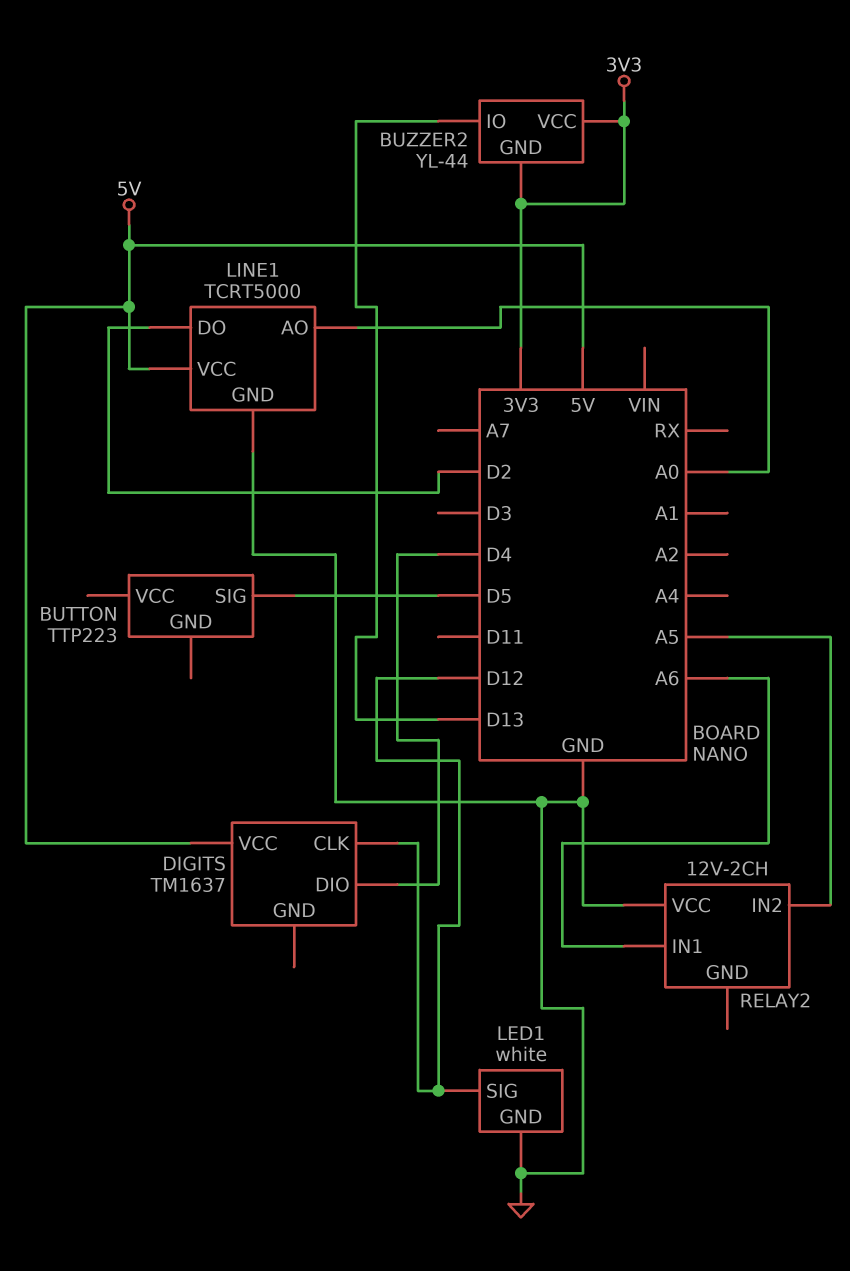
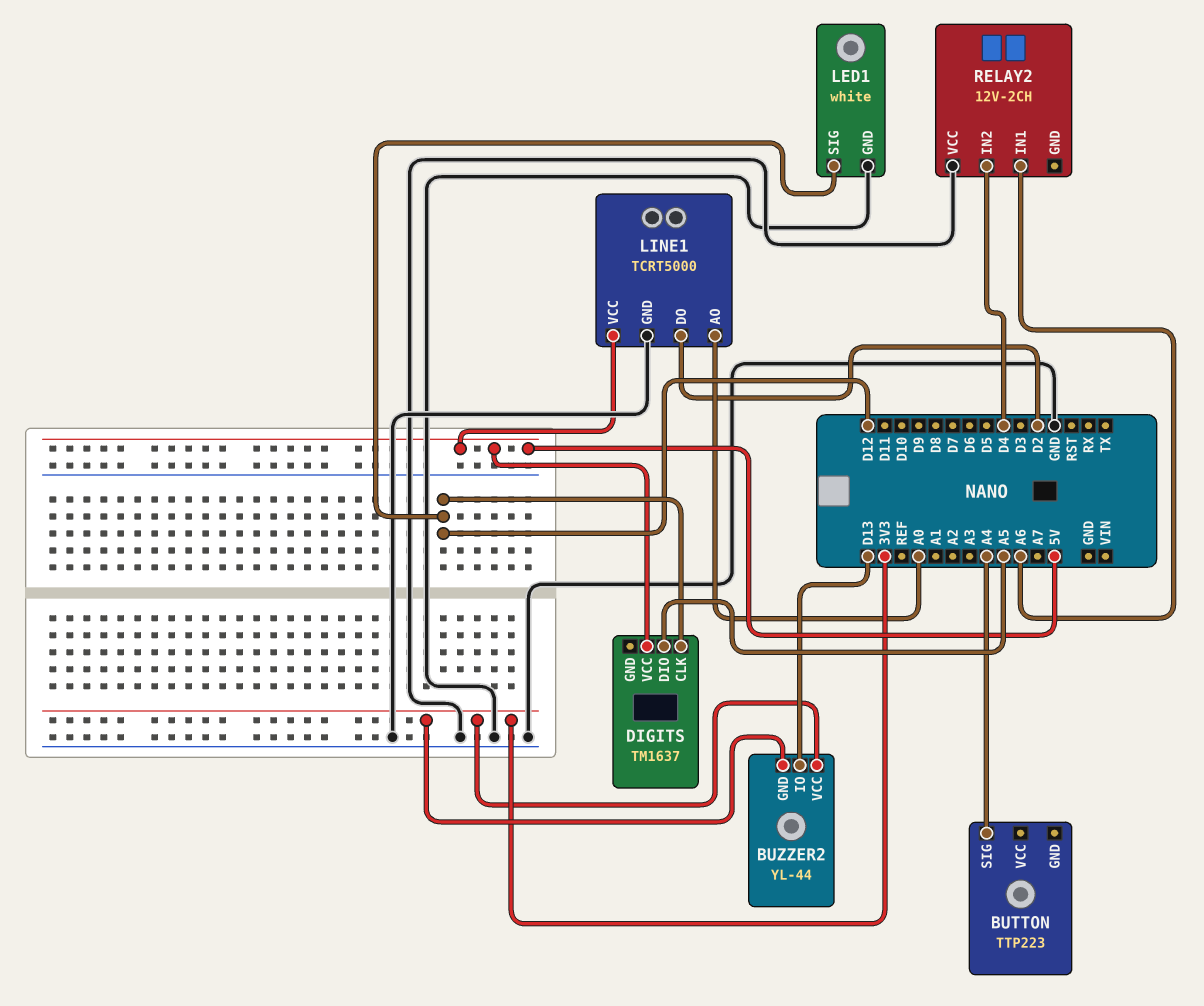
BUTTON pin SIG: D5 -> A4
DIGITS pin DIO: D4 -> A5
RELAY2 pin IN2: A5 -> D4

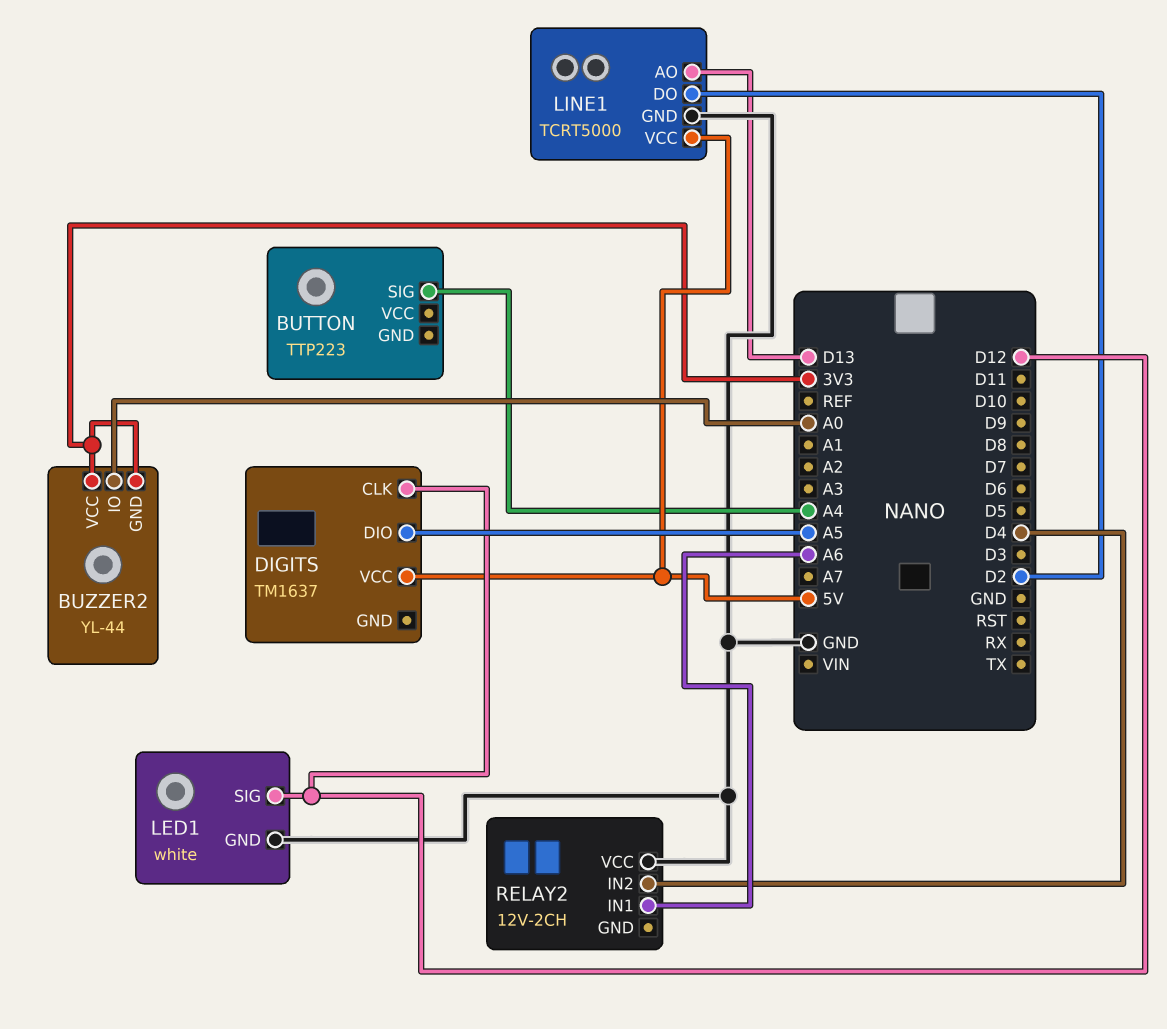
BUZZER2 pin IO: D13 -> A0
LINE1 pin AO: A0 -> D13

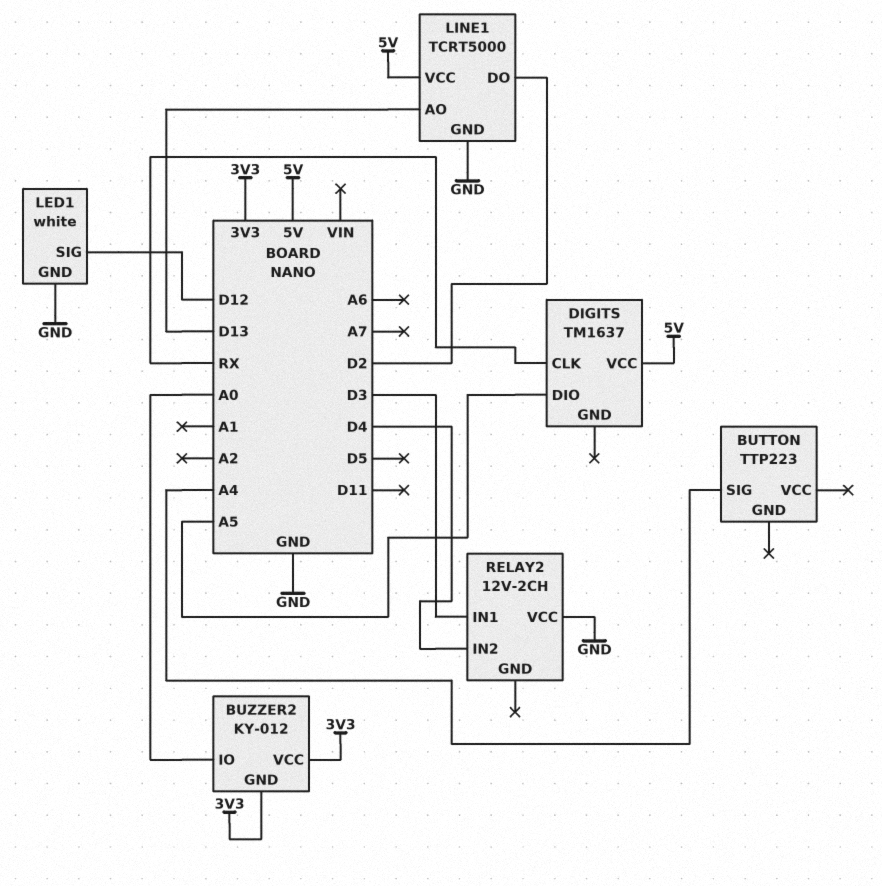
BUZZER2: YL-44 -> KY-012
DIGITS pin CLK: D12 -> RX
RELAY2 pin IN1: A6 -> D3

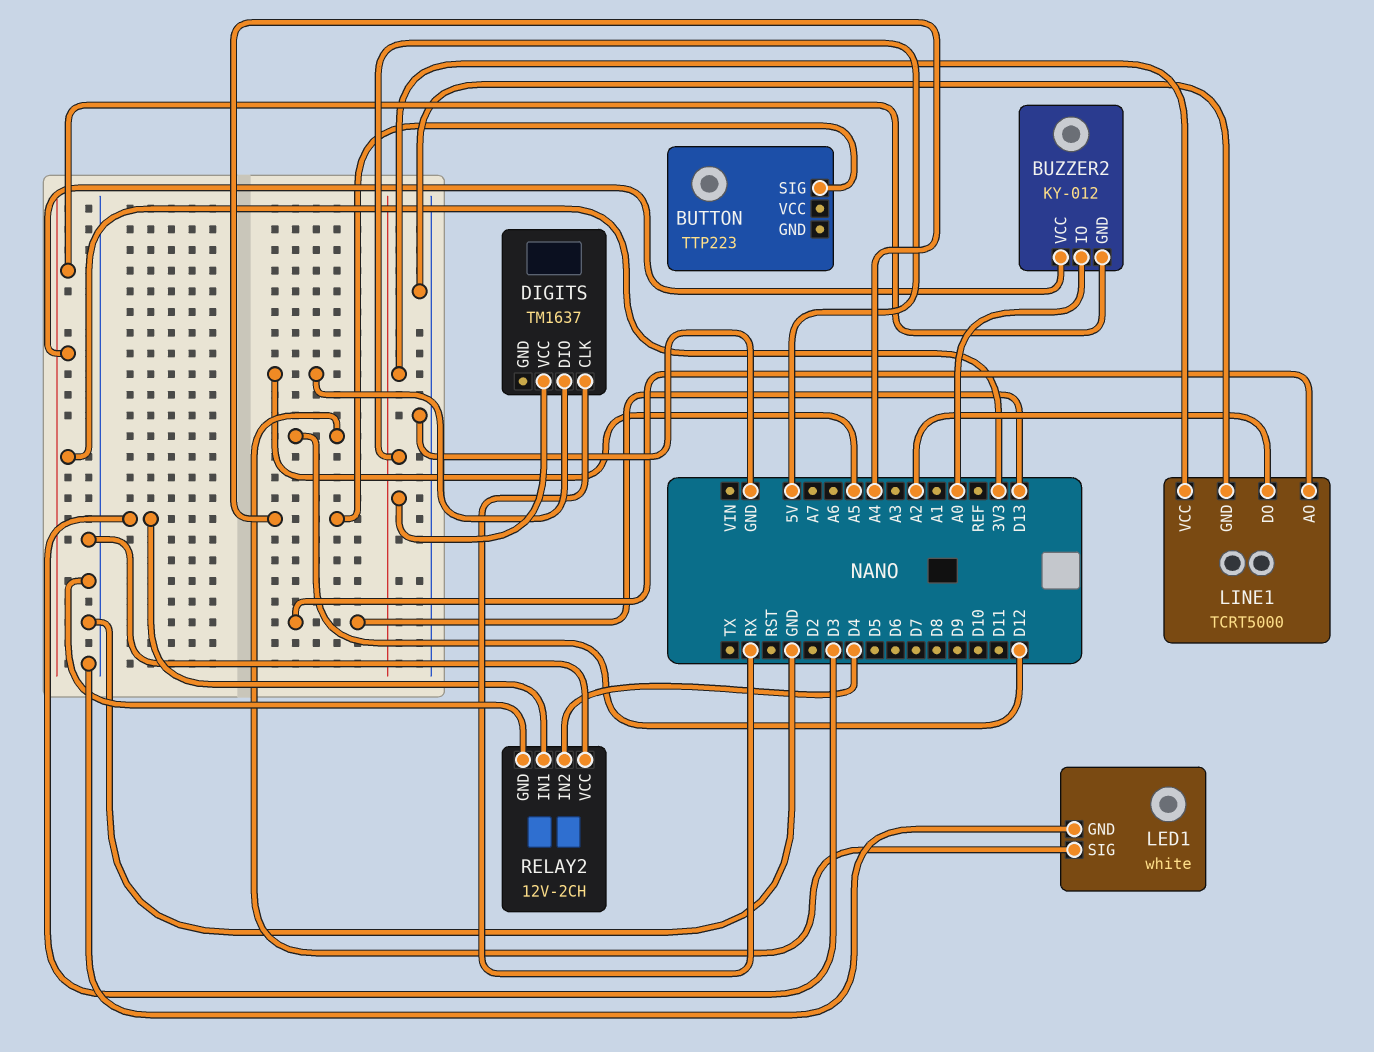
LINE1 pin DO: D2 -> A2
RELAY2 pin GND: none -> GND

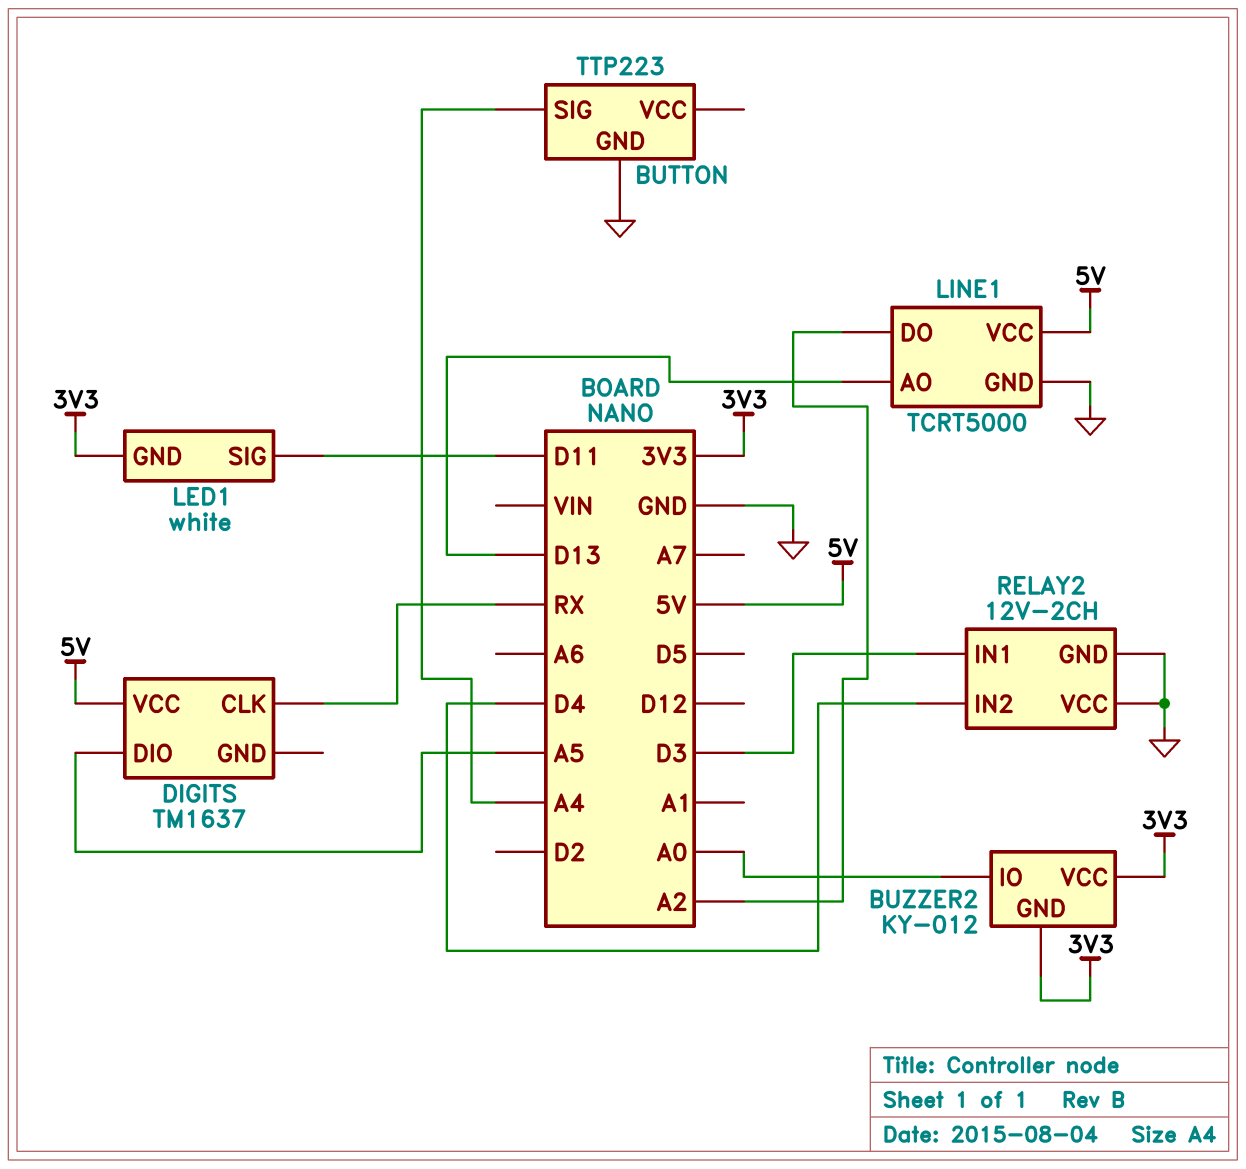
BUTTON pin GND: none -> GND
LED1 pin GND: GND -> 3V3
LED1 pin SIG: D12 -> D11

